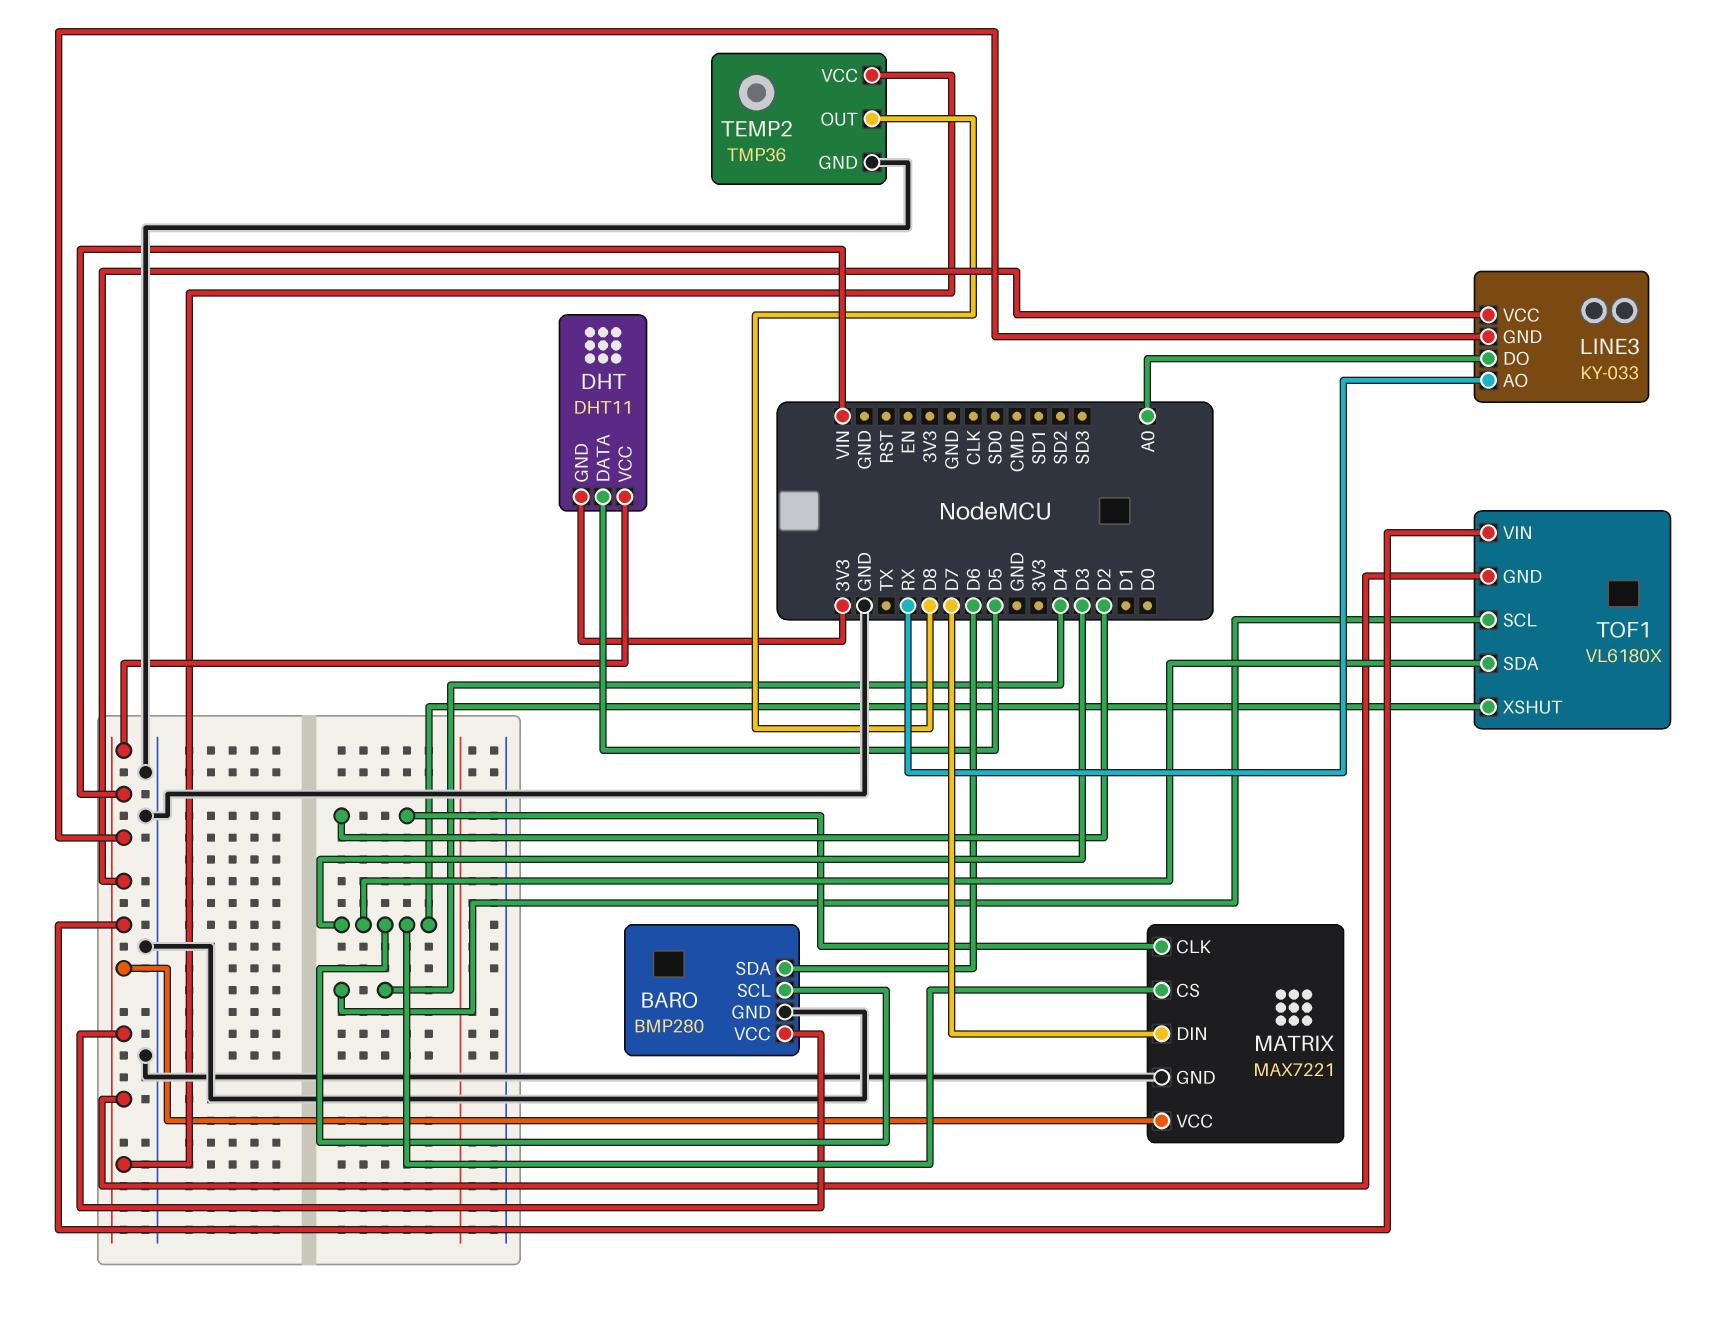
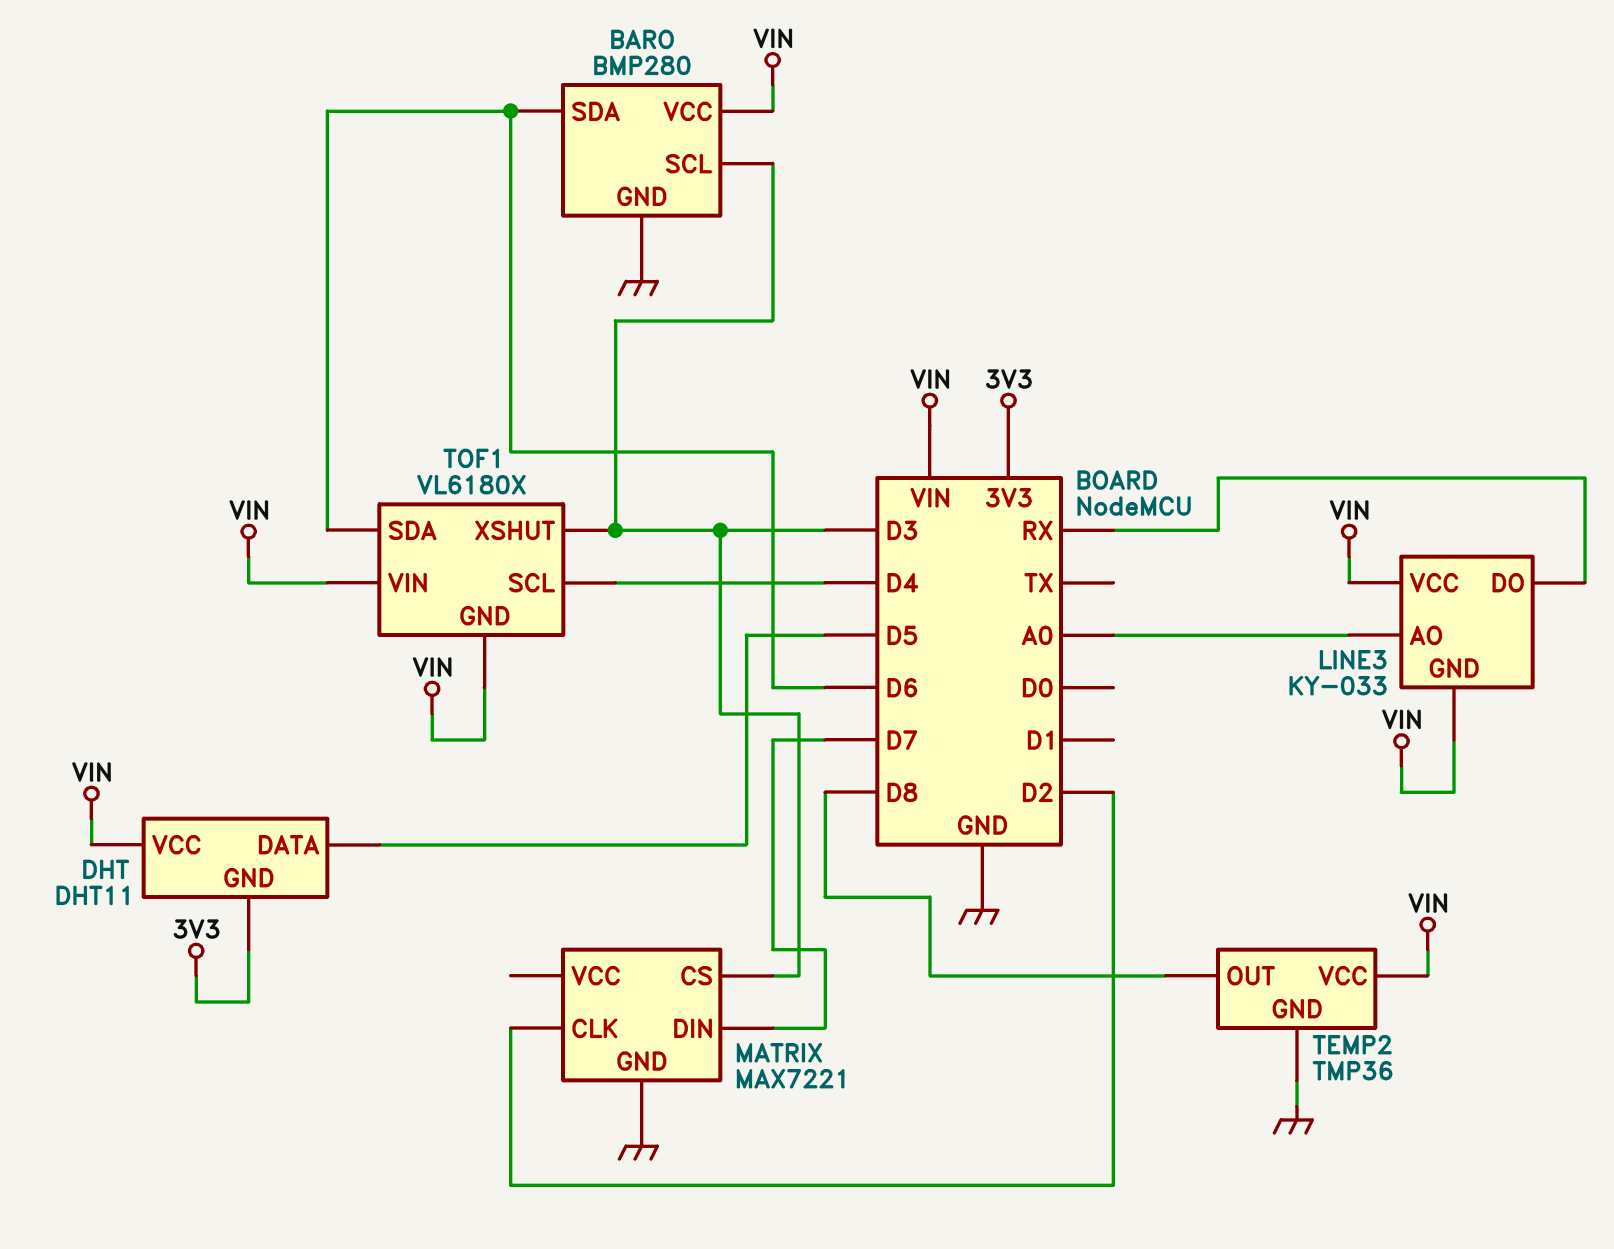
LINE3 pin AO: RX -> A0
LINE3 pin DO: A0 -> RX
MATRIX pin VCC: VIN -> none
TOF1 pin SDA: D3 -> D6

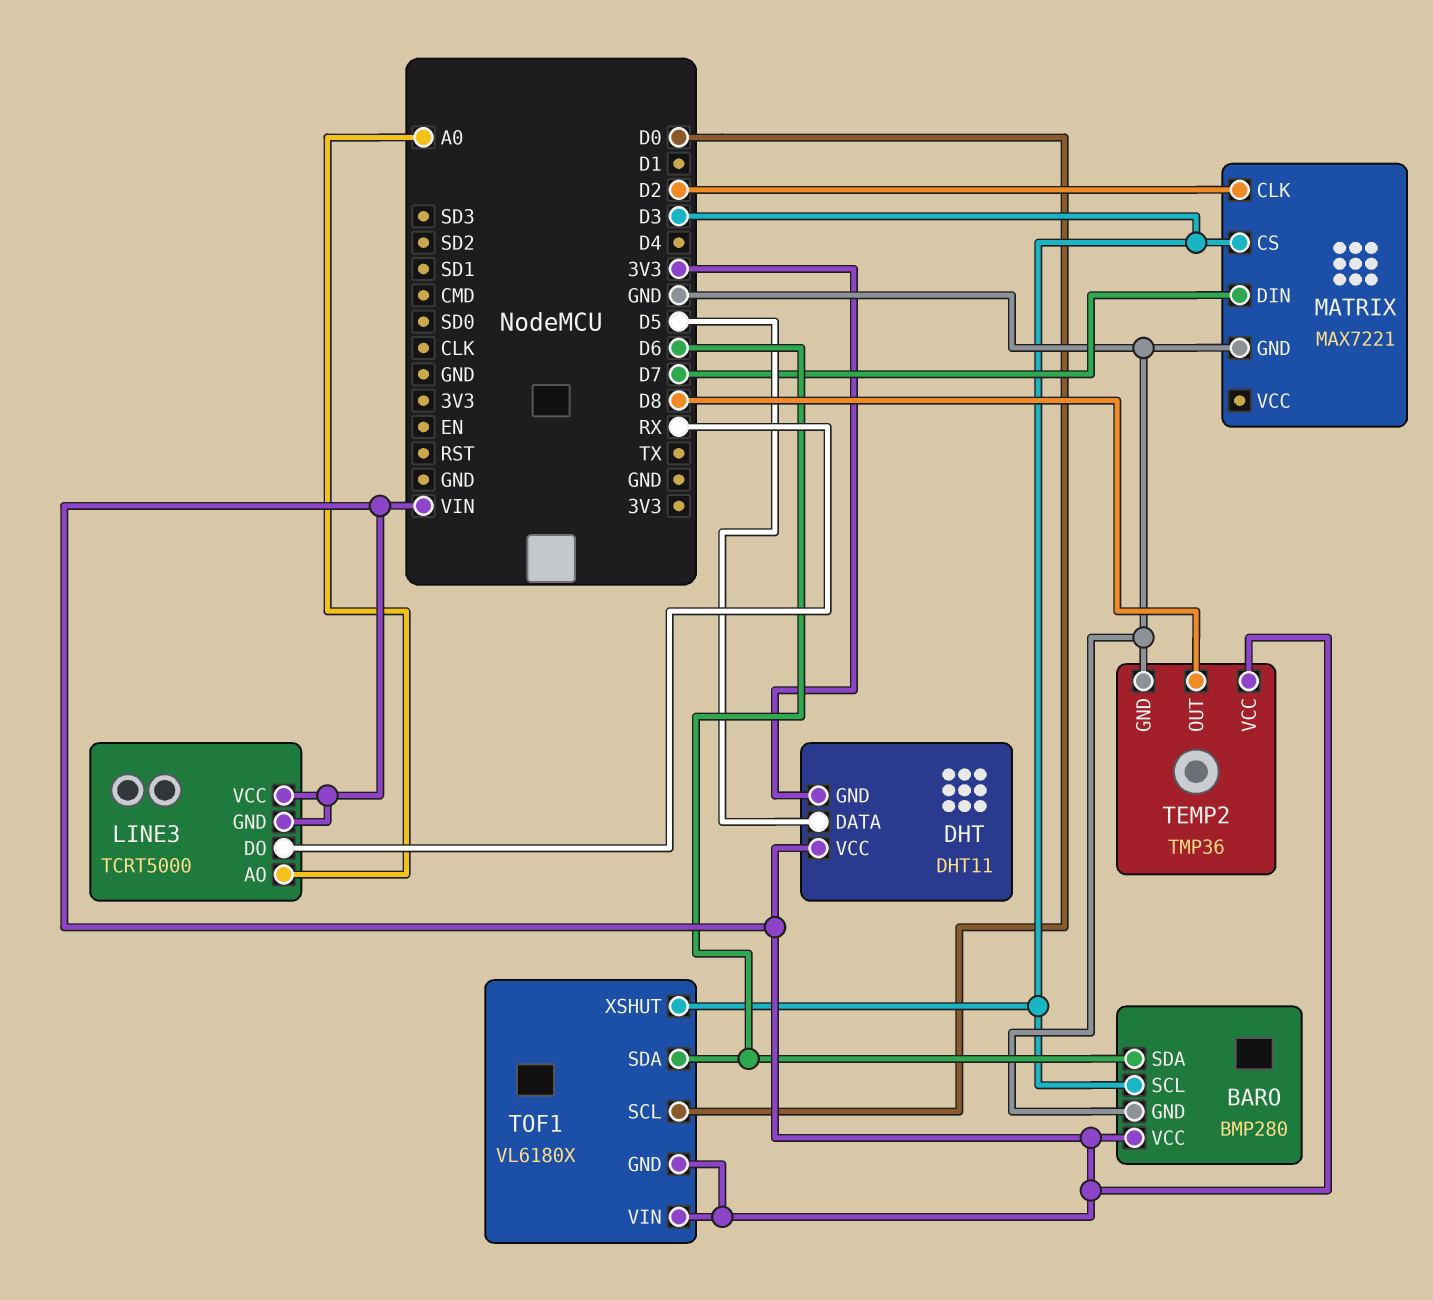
LINE3: KY-033 -> TCRT5000
TOF1 pin SCL: D4 -> D0

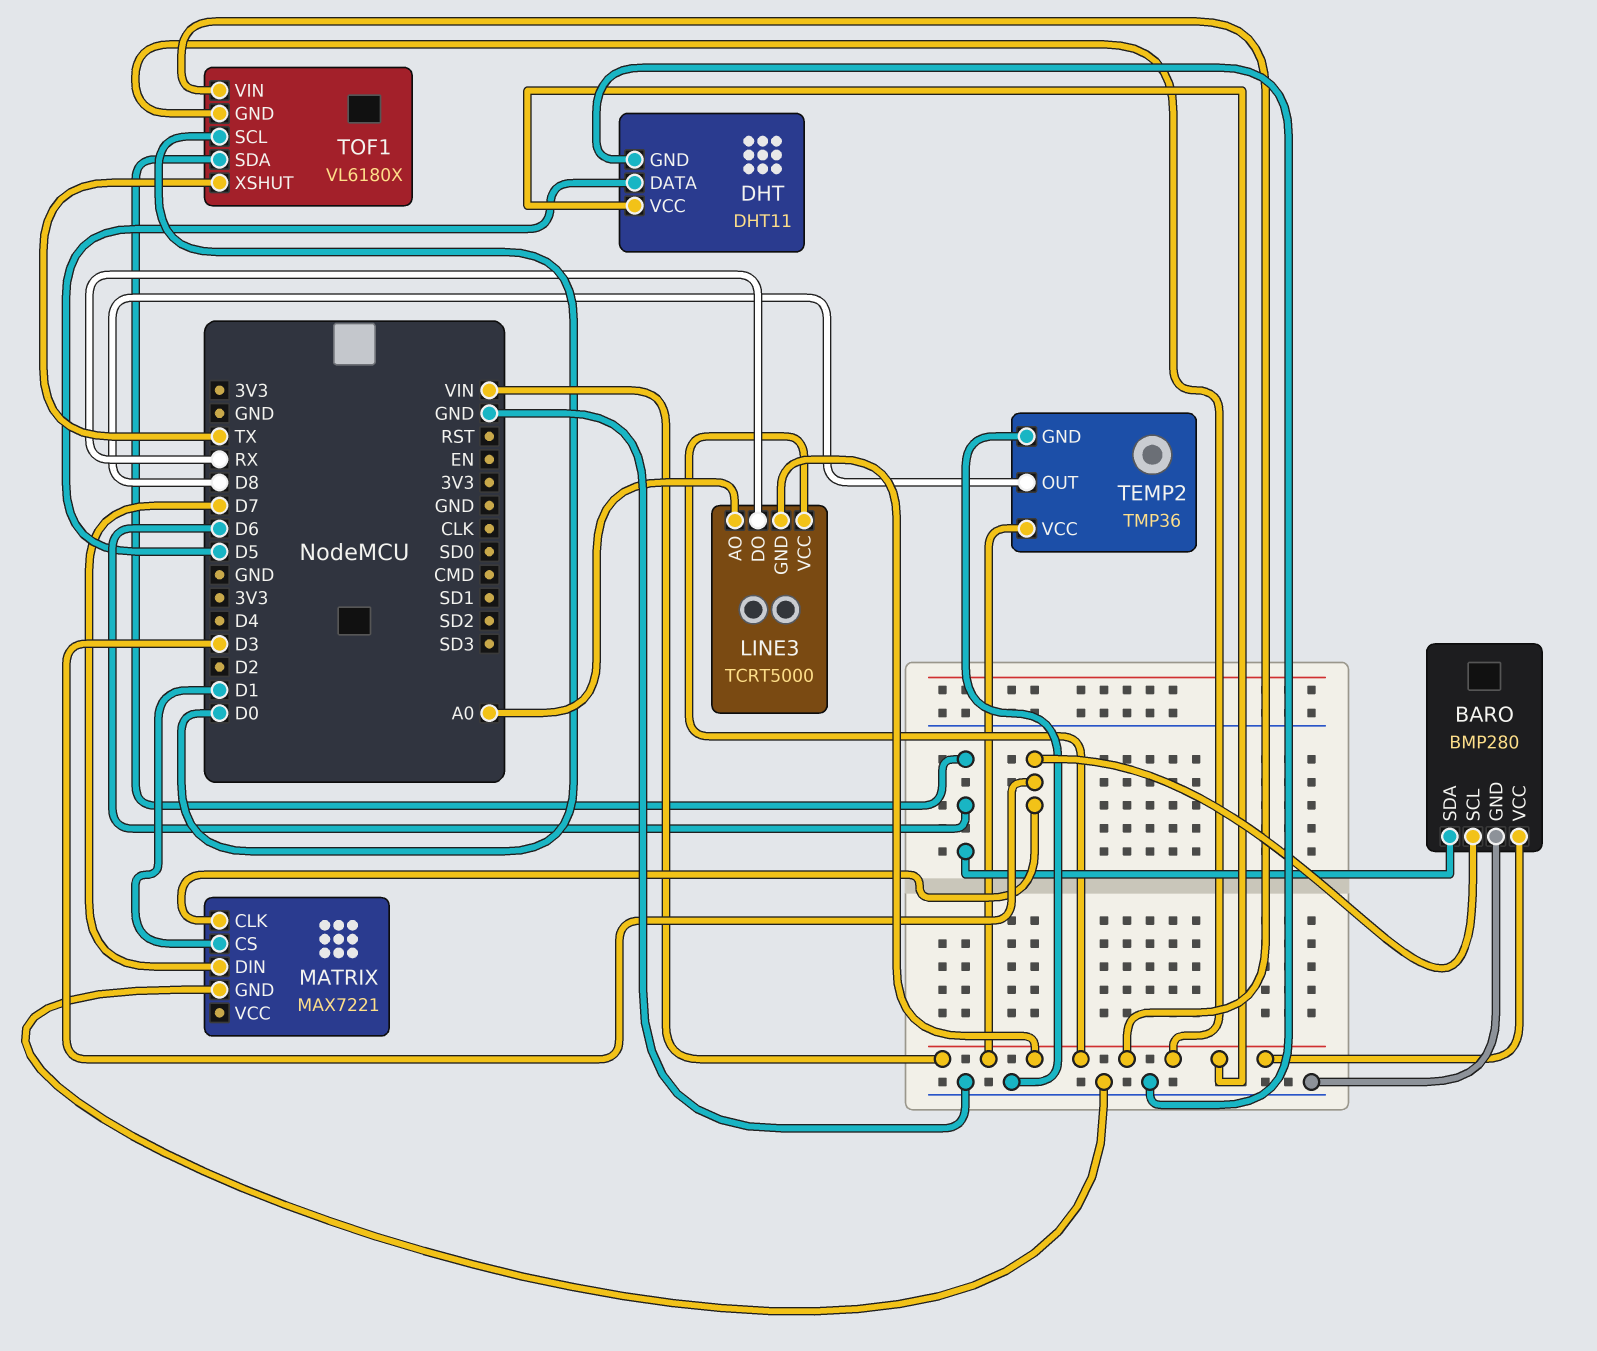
DHT pin GND: 3V3 -> GND
MATRIX pin CLK: D2 -> D3
MATRIX pin CS: D3 -> D1
TOF1 pin XSHUT: D3 -> TX

